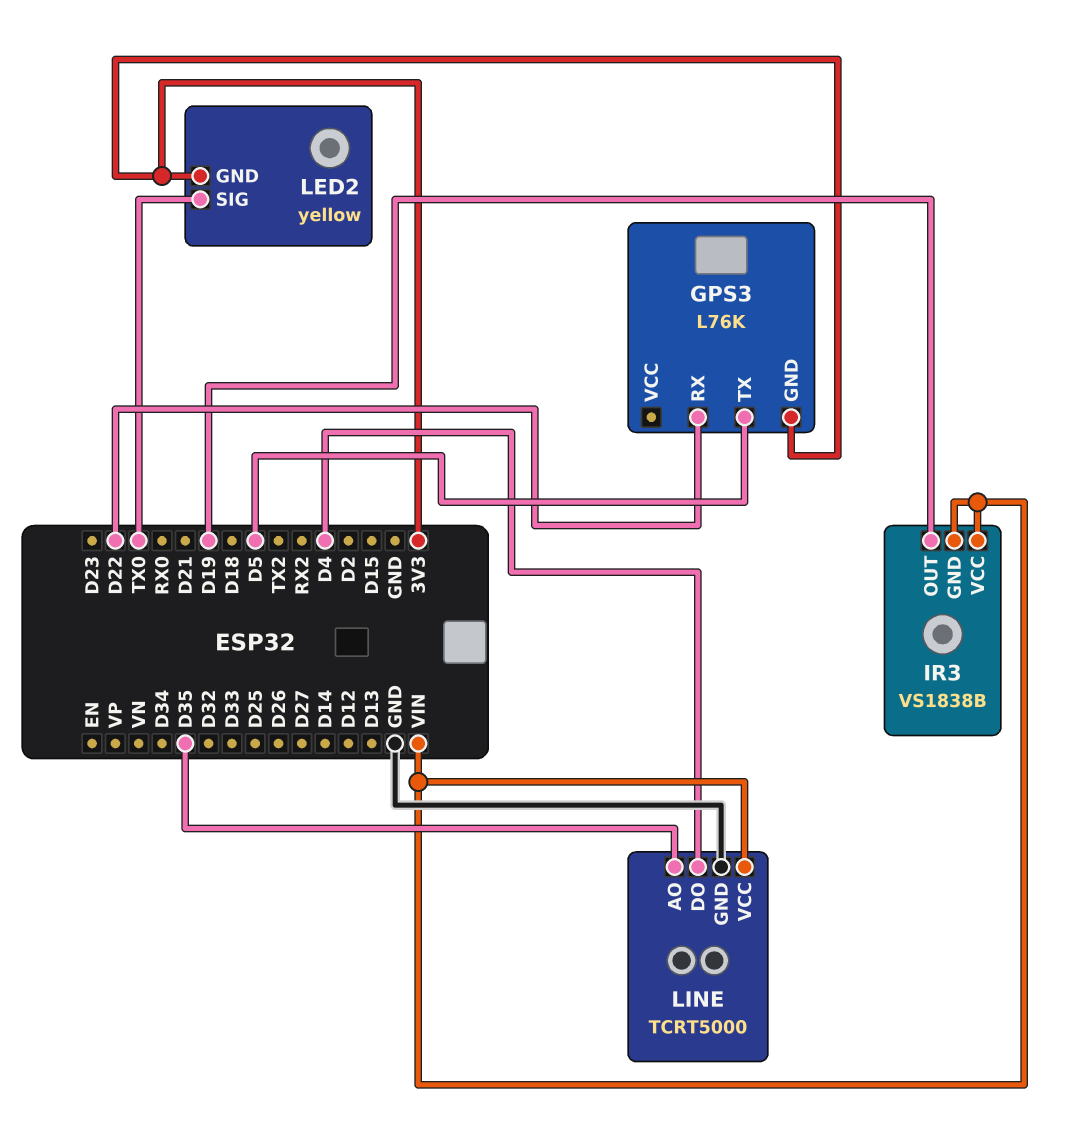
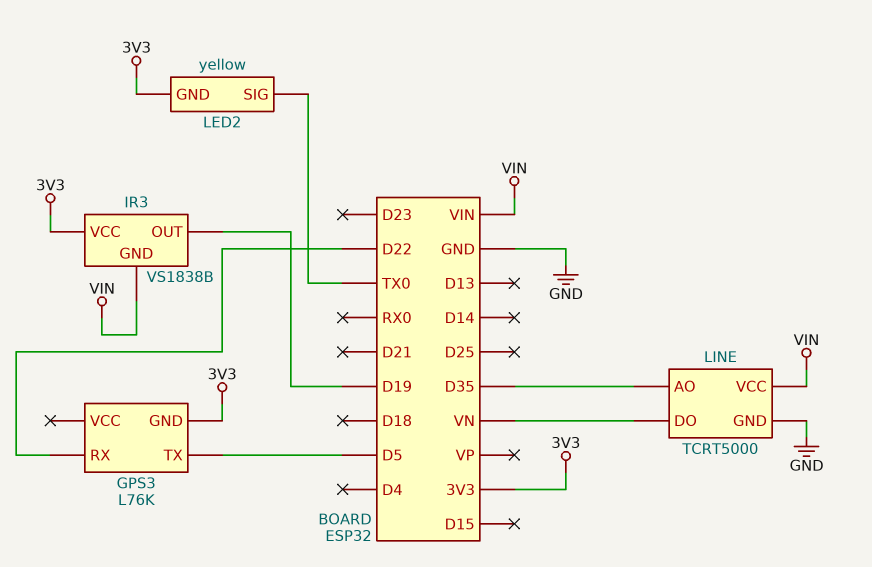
IR3 pin VCC: VIN -> 3V3
LINE pin DO: D4 -> VN

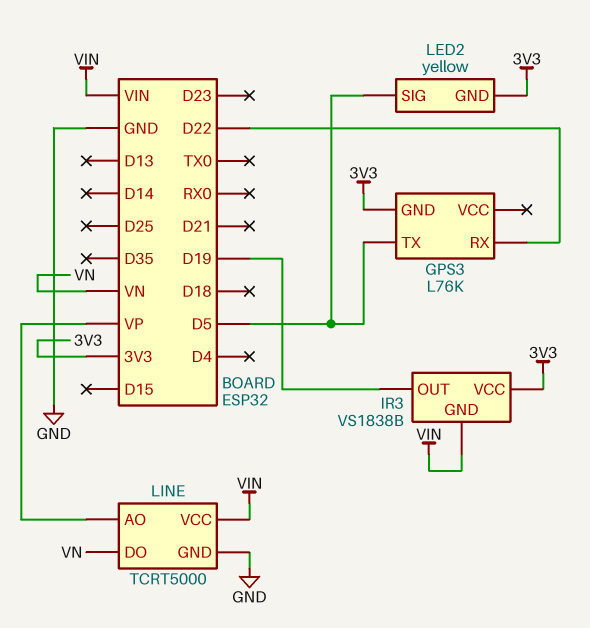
LED2 pin SIG: TX0 -> D5
LINE pin AO: D35 -> VP

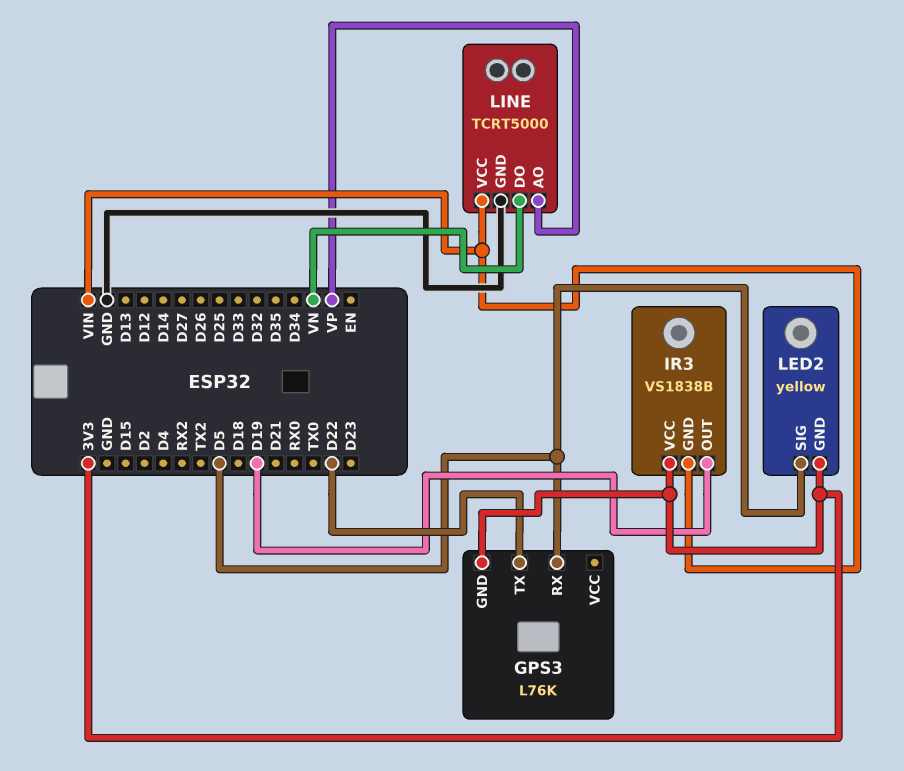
GPS3 pin RX: D22 -> D5
GPS3 pin TX: D5 -> D22

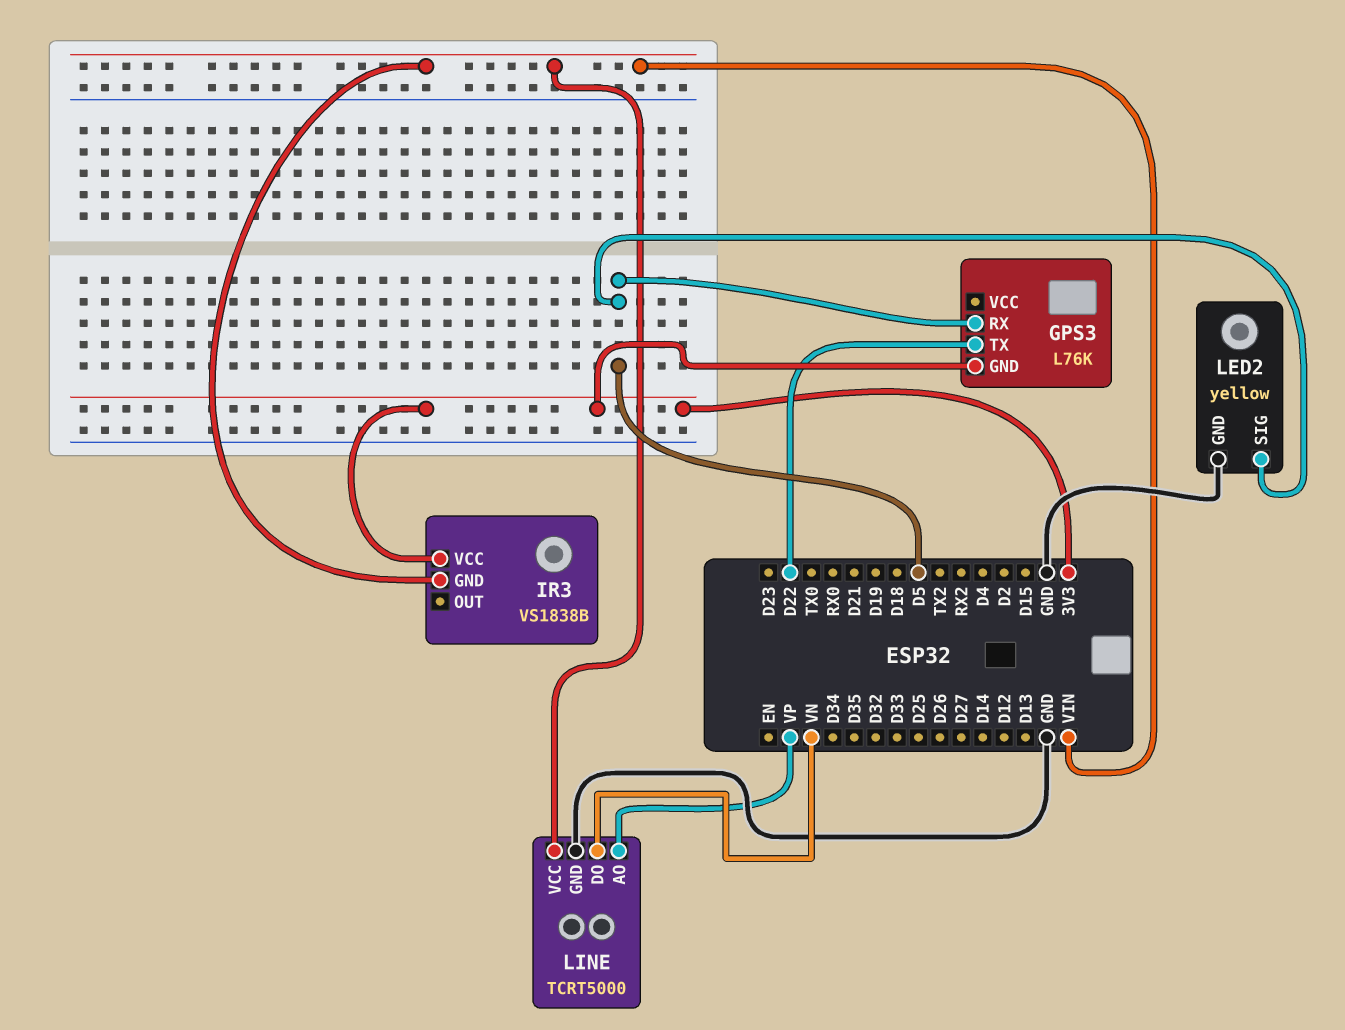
IR3 pin OUT: D19 -> none
LED2 pin GND: 3V3 -> GND

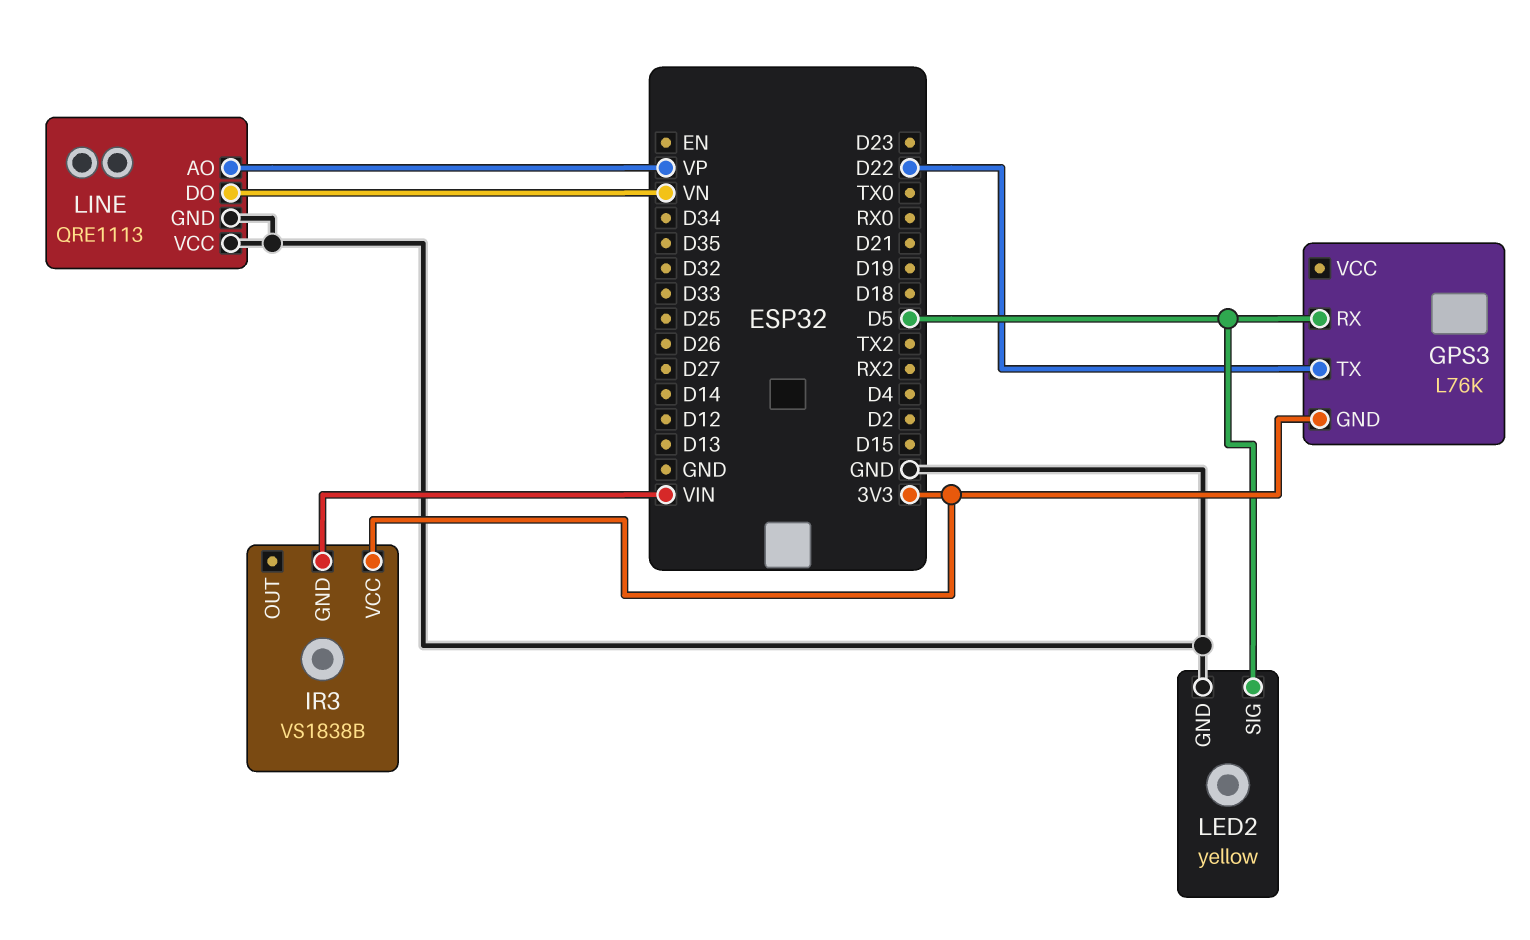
LINE: TCRT5000 -> QRE1113
LINE pin VCC: VIN -> GND

